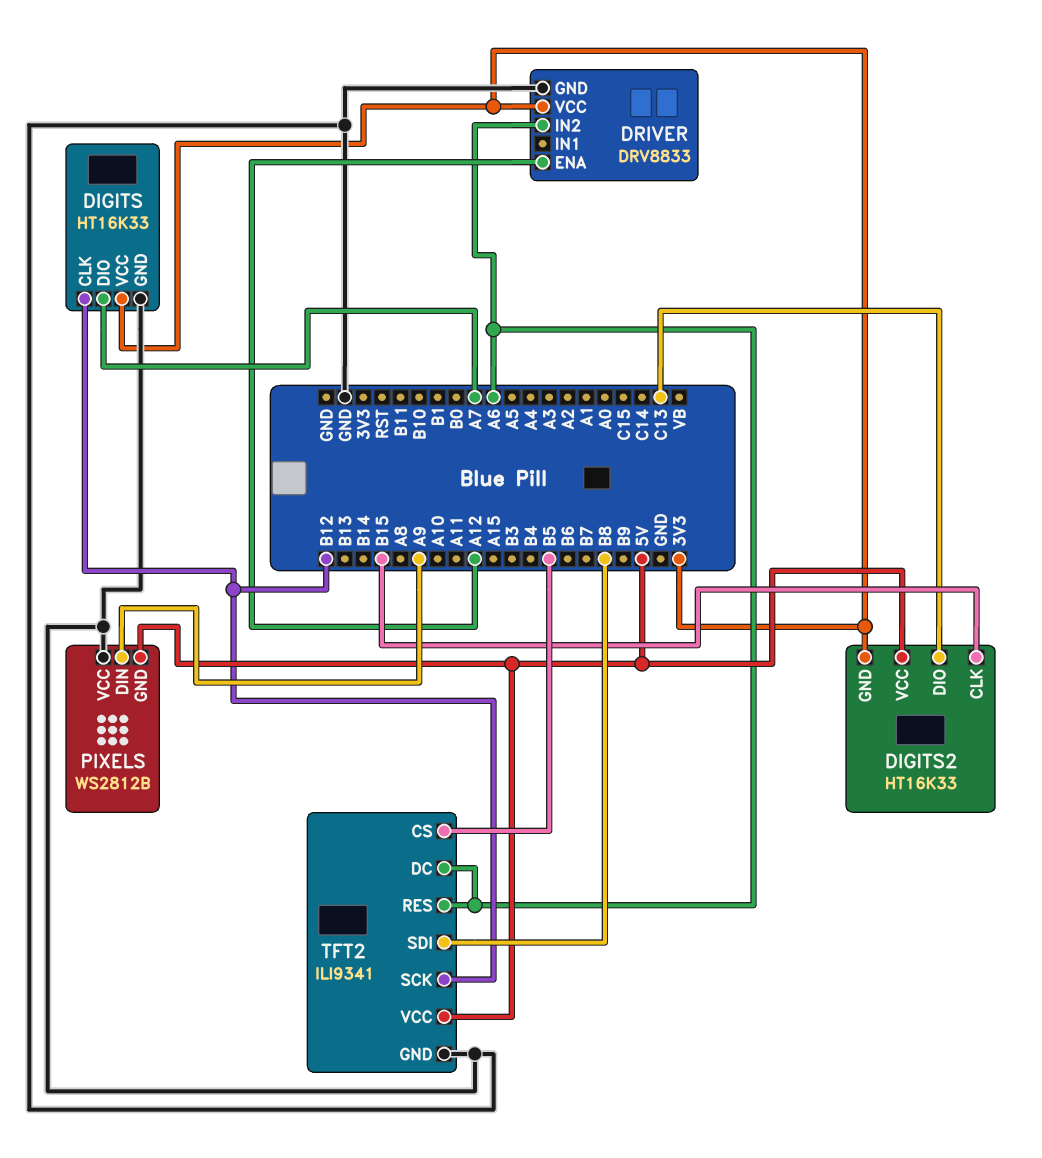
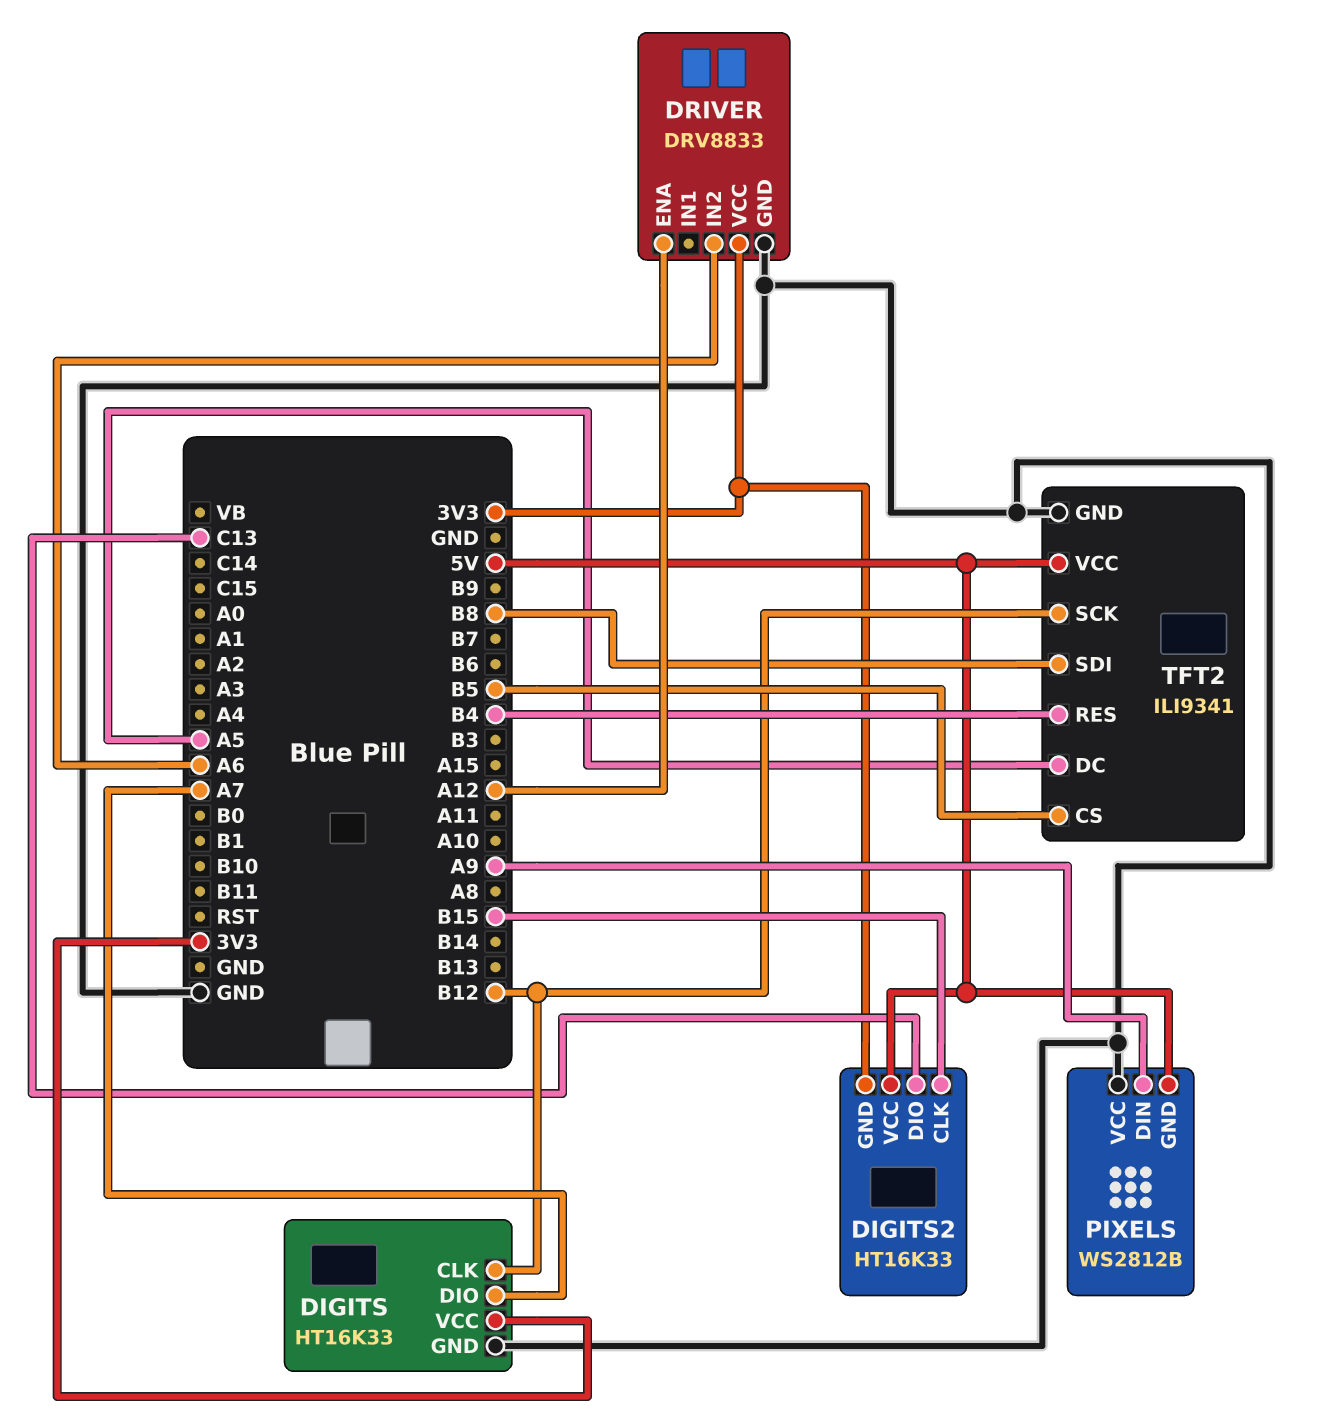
TFT2 pin DC: A6 -> A5
TFT2 pin RES: A6 -> B4

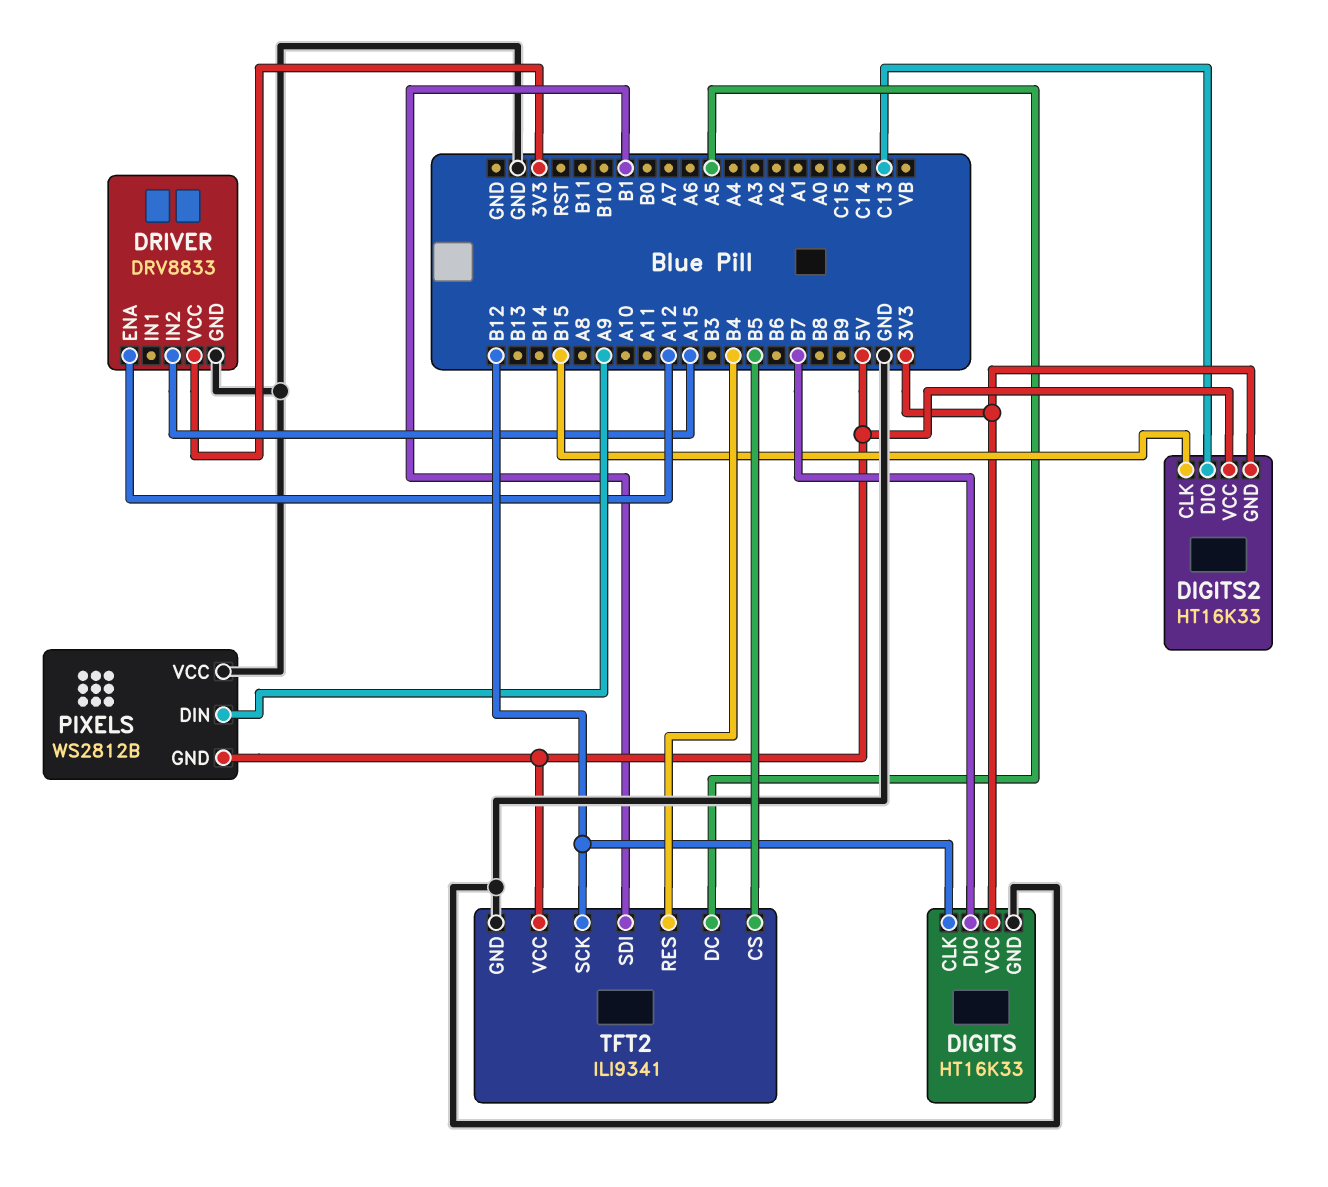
DIGITS pin DIO: A7 -> B7
DRIVER pin IN2: A6 -> A15
TFT2 pin SDI: B8 -> B1

